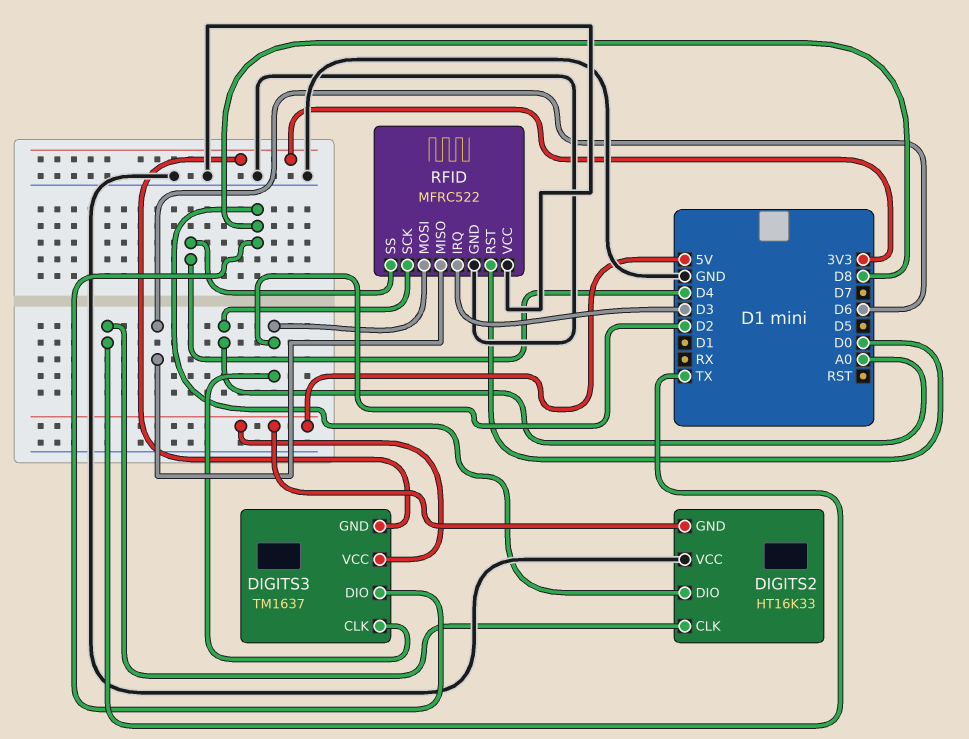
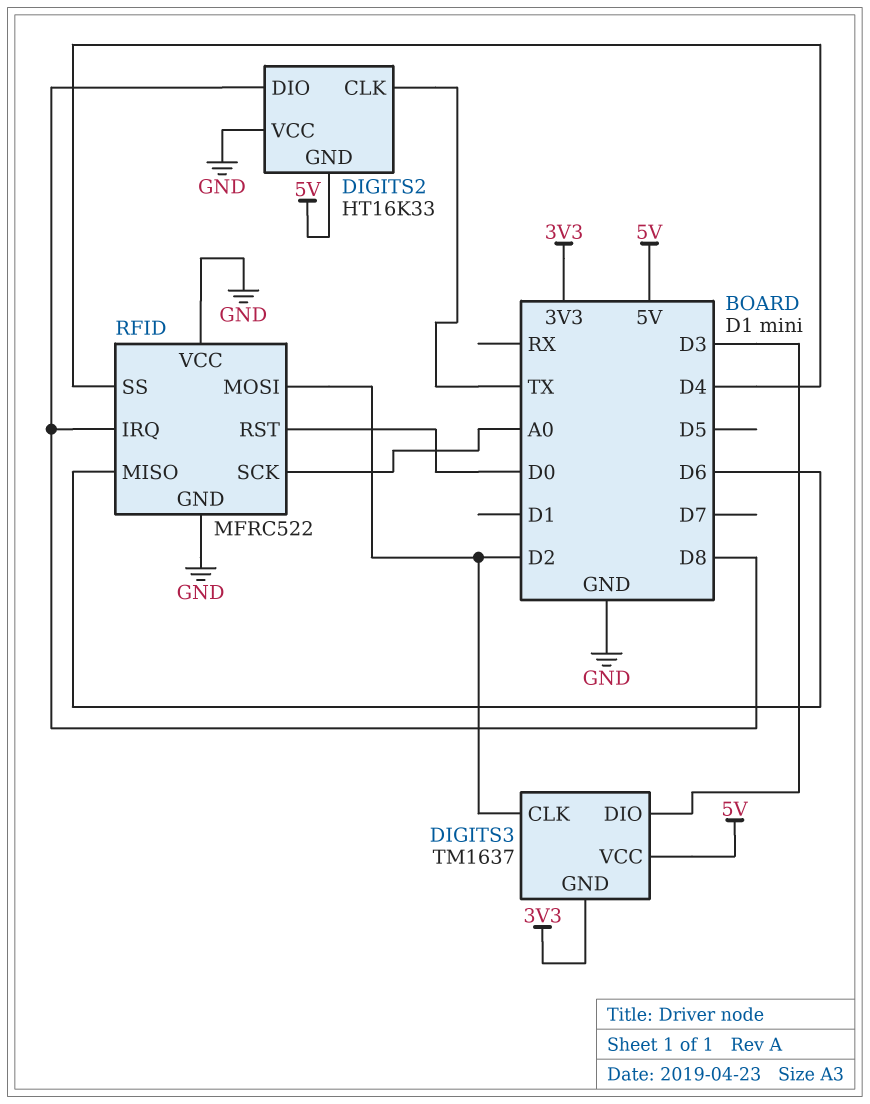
DIGITS3 pin DIO: D8 -> D3
RFID pin IRQ: D3 -> D8

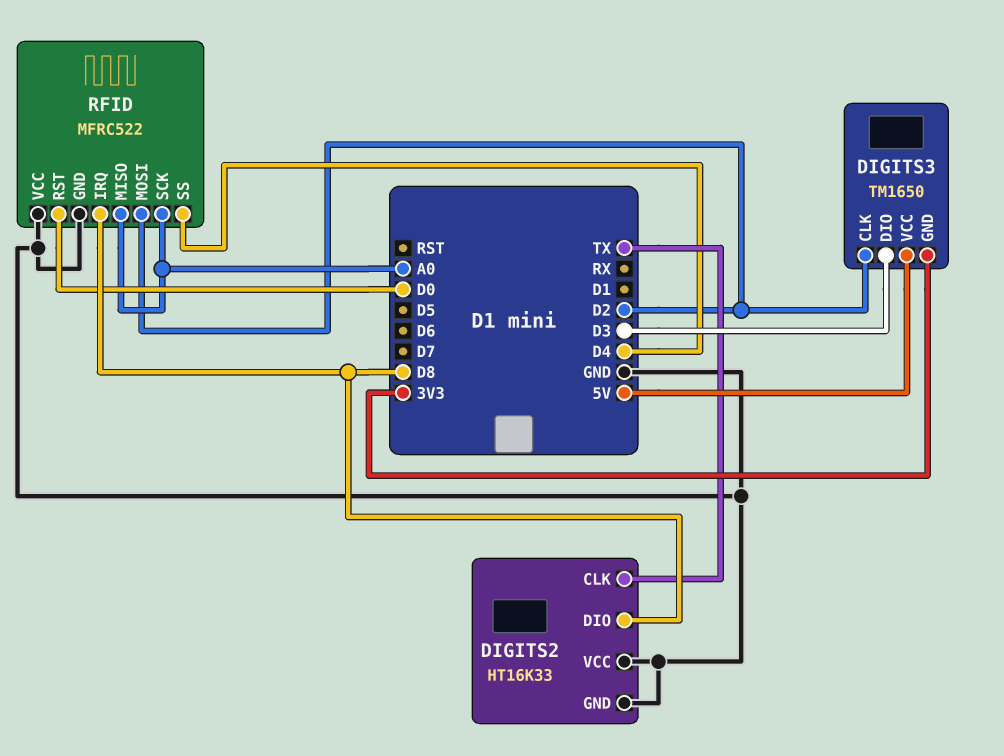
DIGITS2 pin GND: 5V -> GND
DIGITS3: TM1637 -> TM1650
RFID pin MISO: D6 -> A0

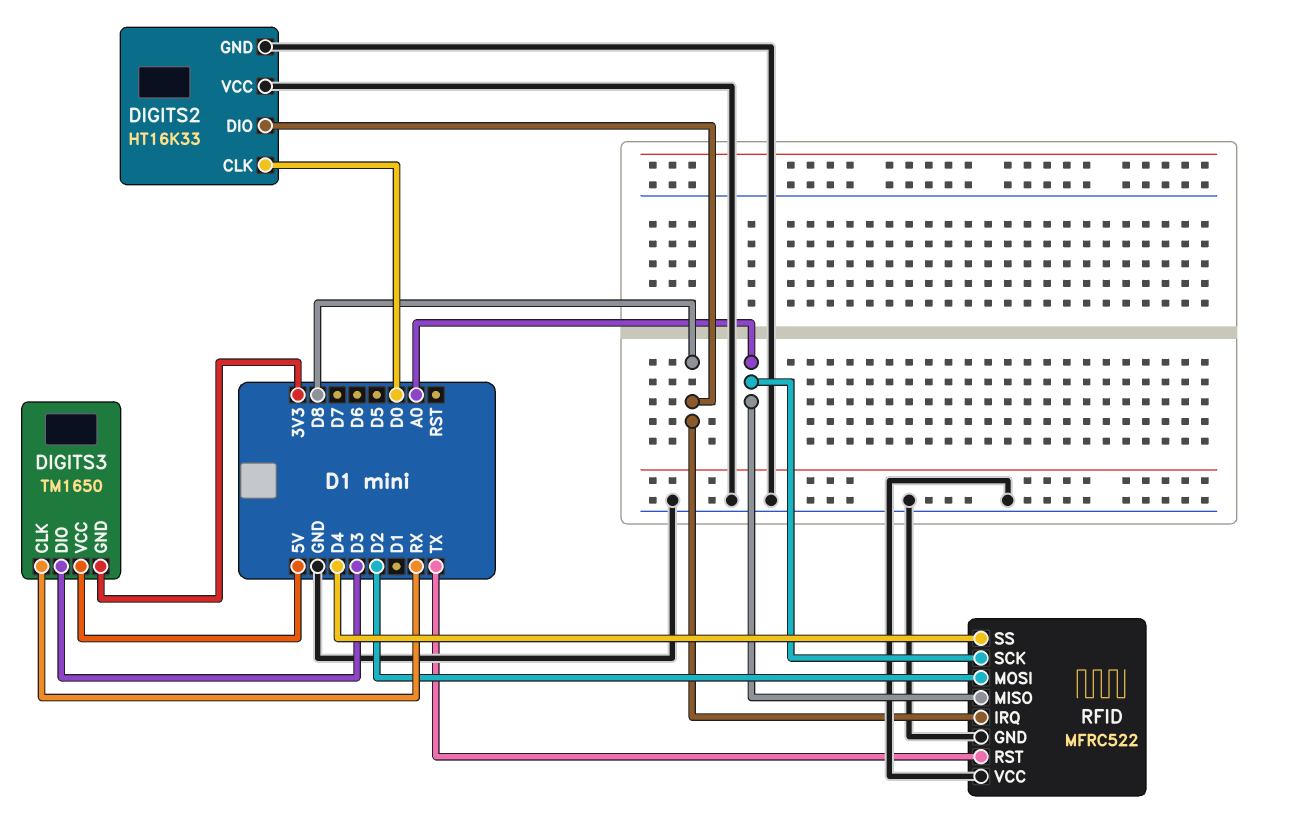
DIGITS2 pin CLK: TX -> D0
DIGITS3 pin CLK: D2 -> RX
RFID pin RST: D0 -> TX

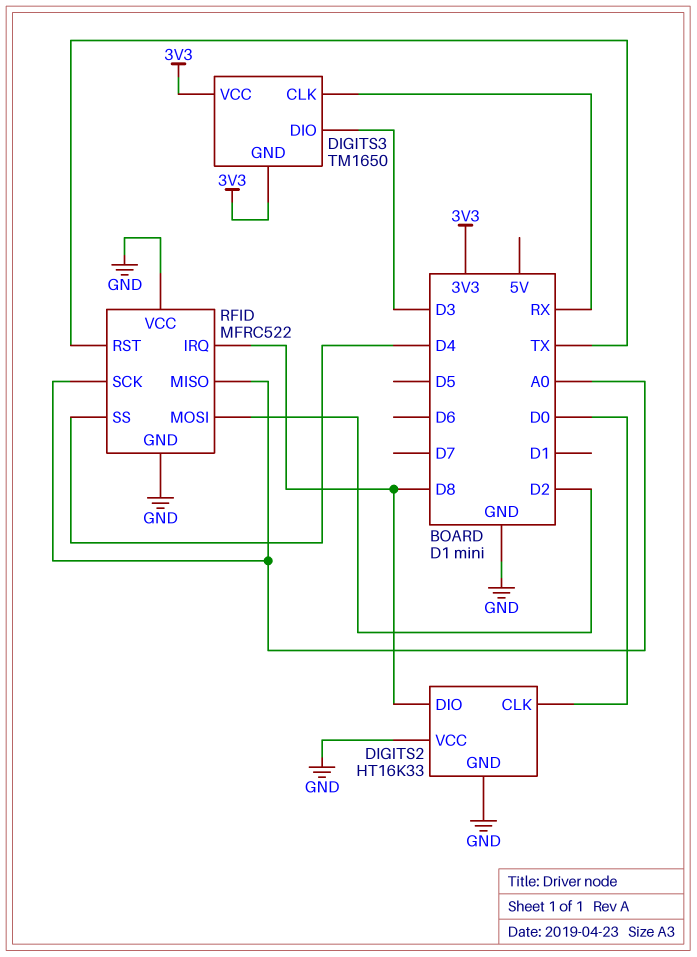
DIGITS3 pin VCC: 5V -> 3V3

